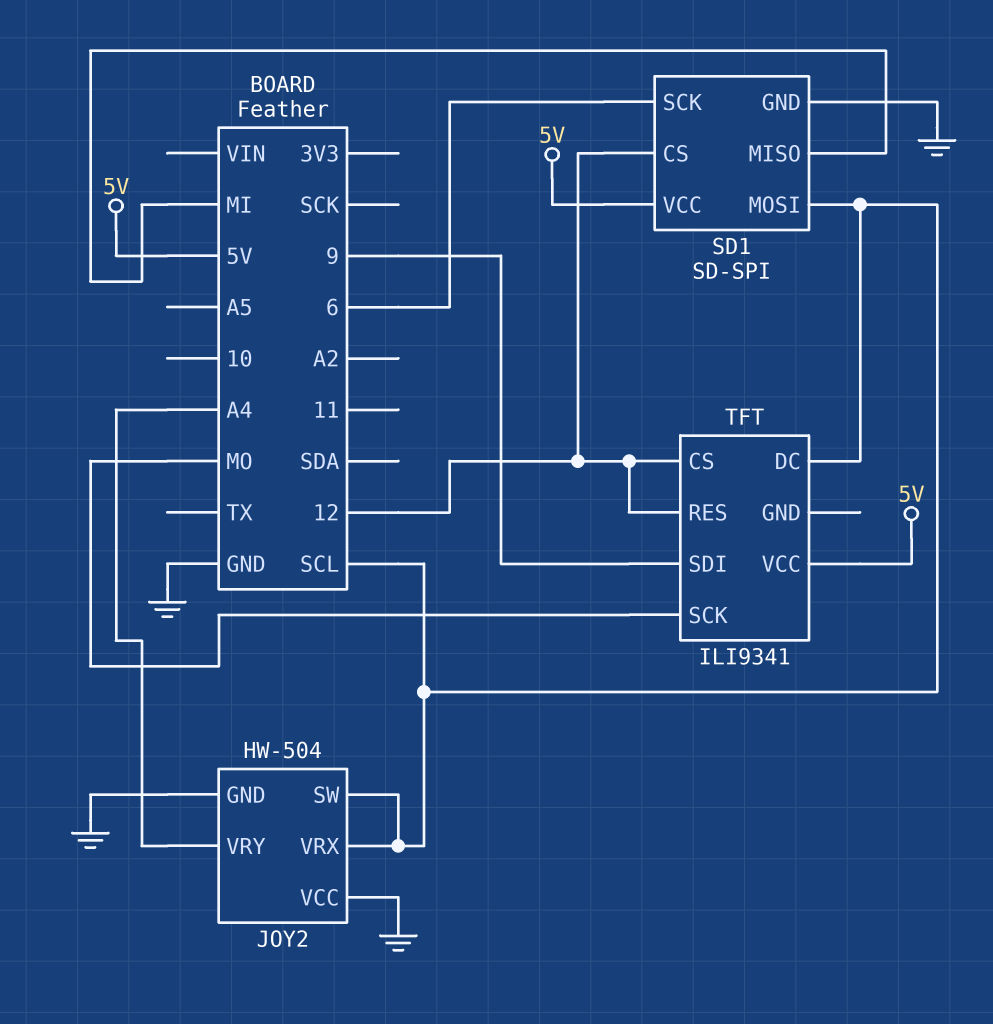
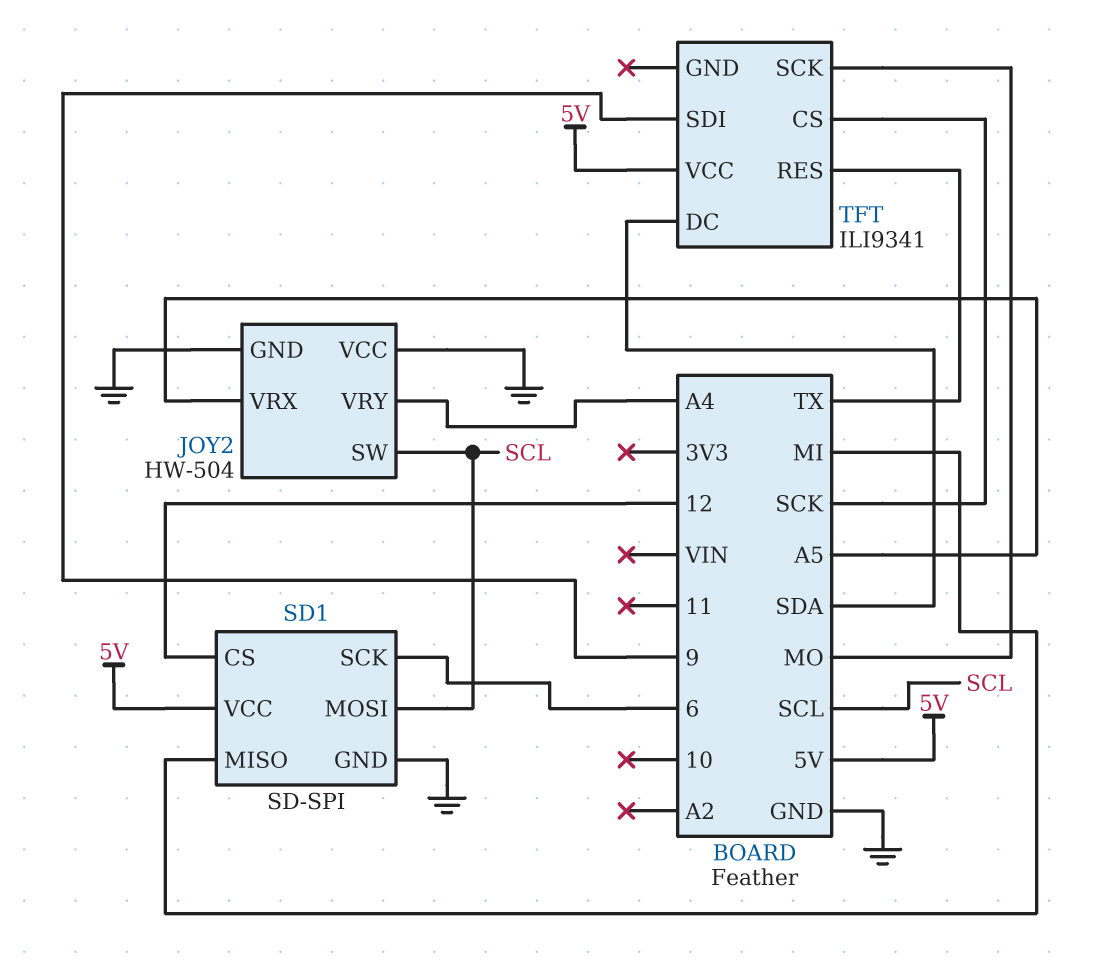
JOY2 pin VRX: SCL -> A5
TFT pin CS: 12 -> SCK
TFT pin DC: SCL -> SDA
TFT pin RES: 12 -> TX

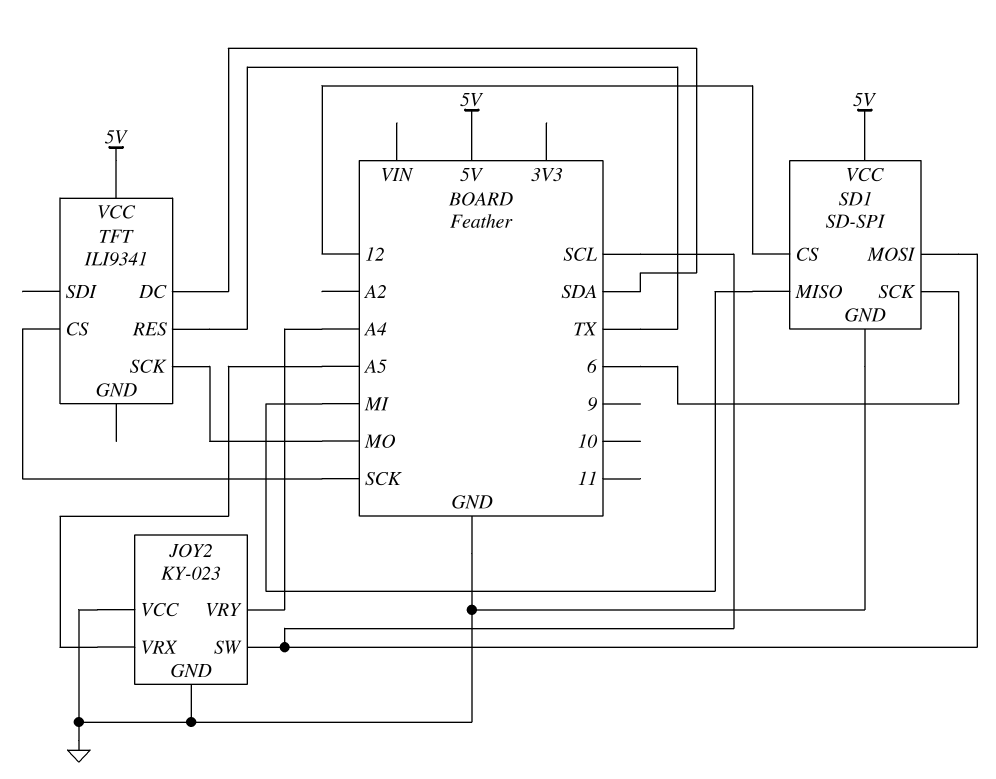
JOY2: HW-504 -> KY-023
TFT pin SDI: 9 -> none

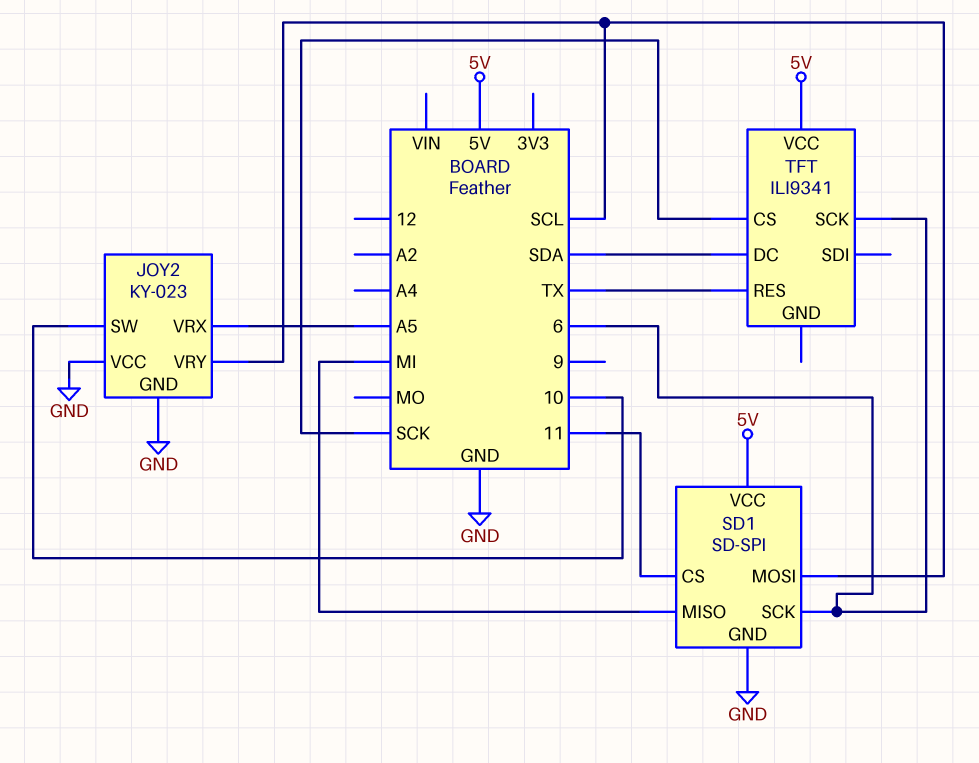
JOY2 pin SW: SCL -> 10
JOY2 pin VRY: A4 -> SCL
SD1 pin CS: 12 -> 11
TFT pin SCK: MO -> 6

